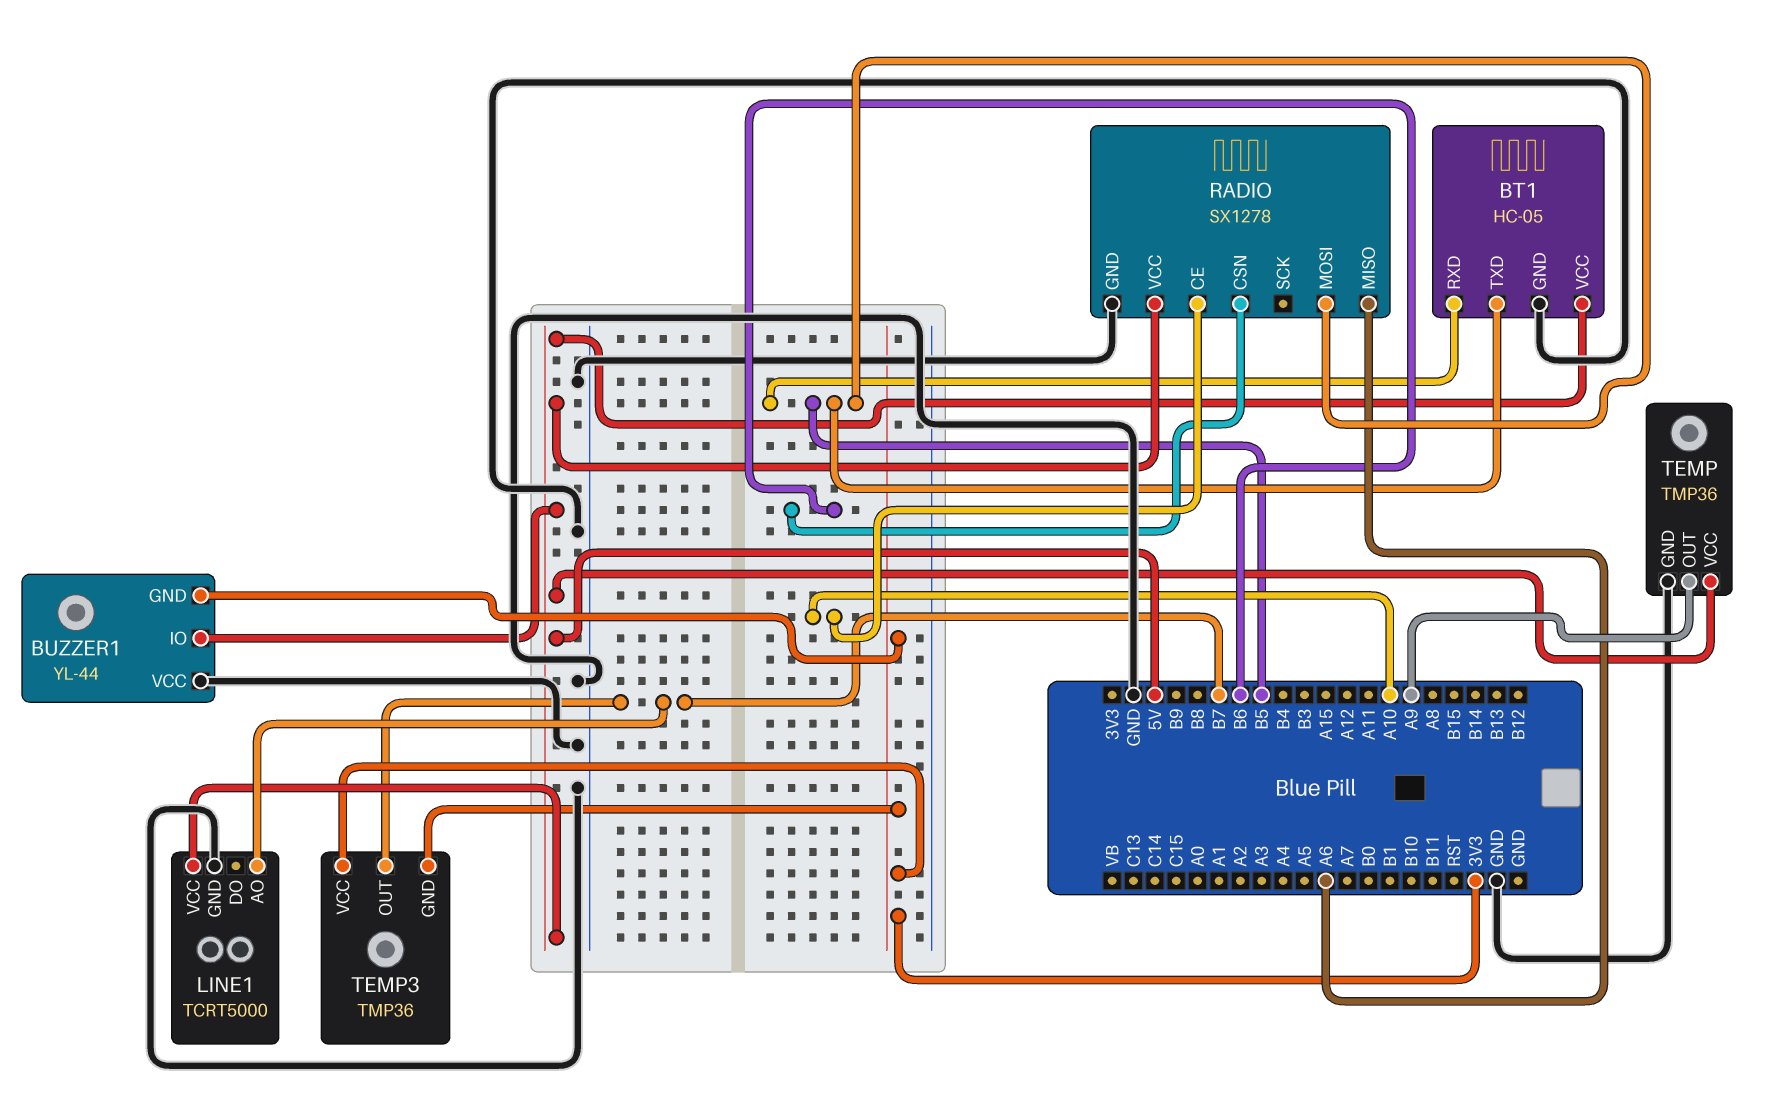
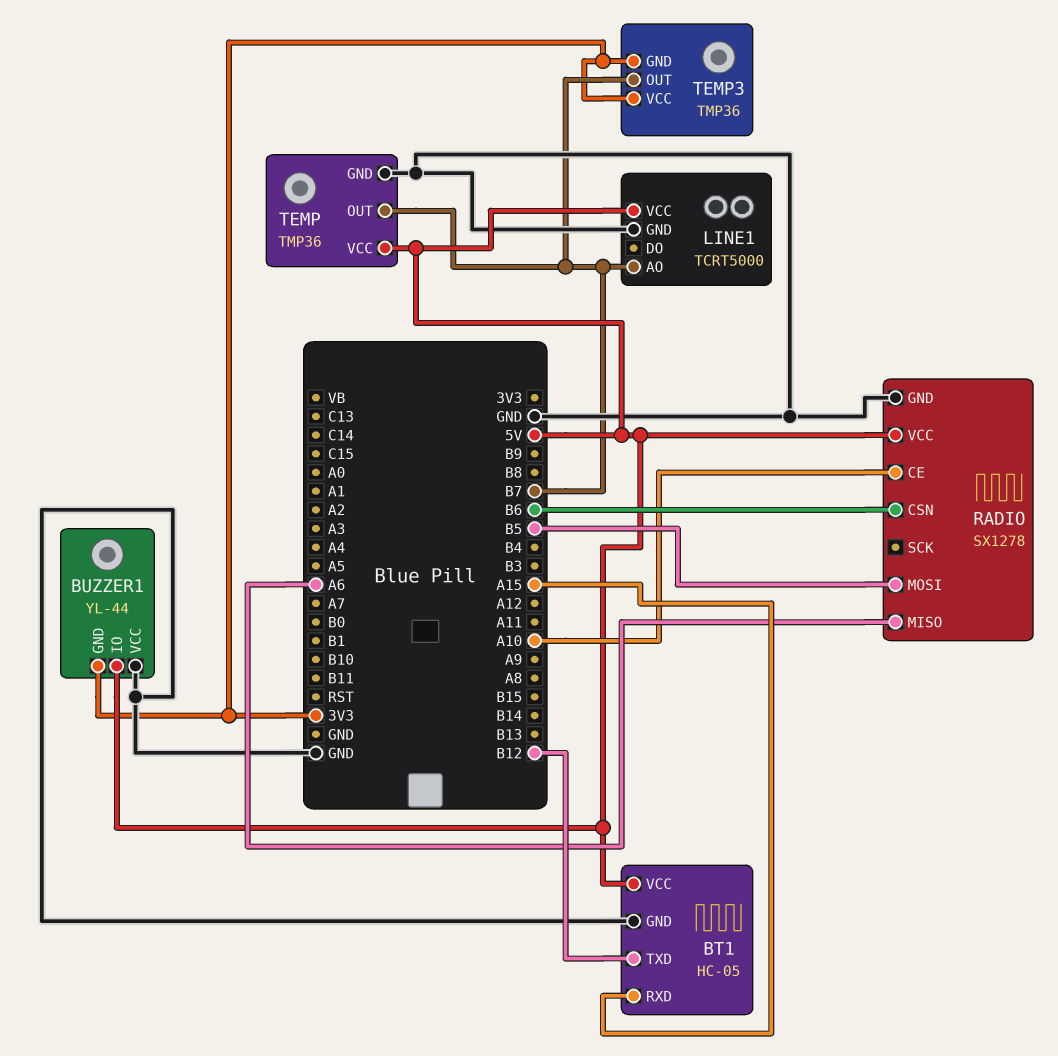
BT1 pin RXD: B5 -> A15
BT1 pin TXD: B5 -> B12
TEMP pin OUT: A9 -> B7

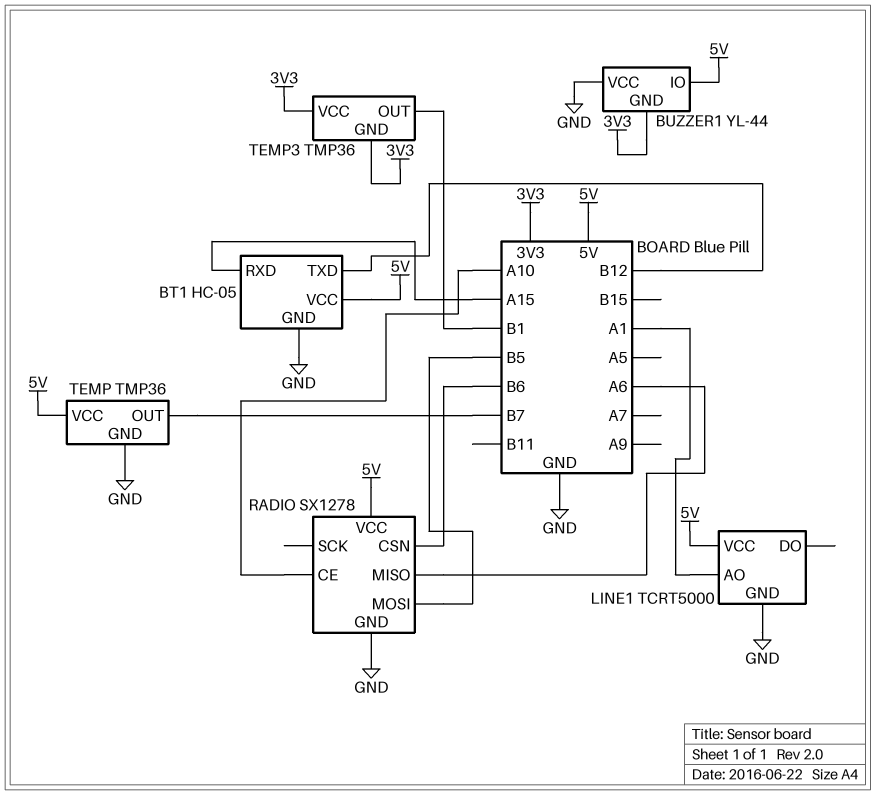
LINE1 pin AO: B7 -> A1
TEMP3 pin OUT: B7 -> B1

